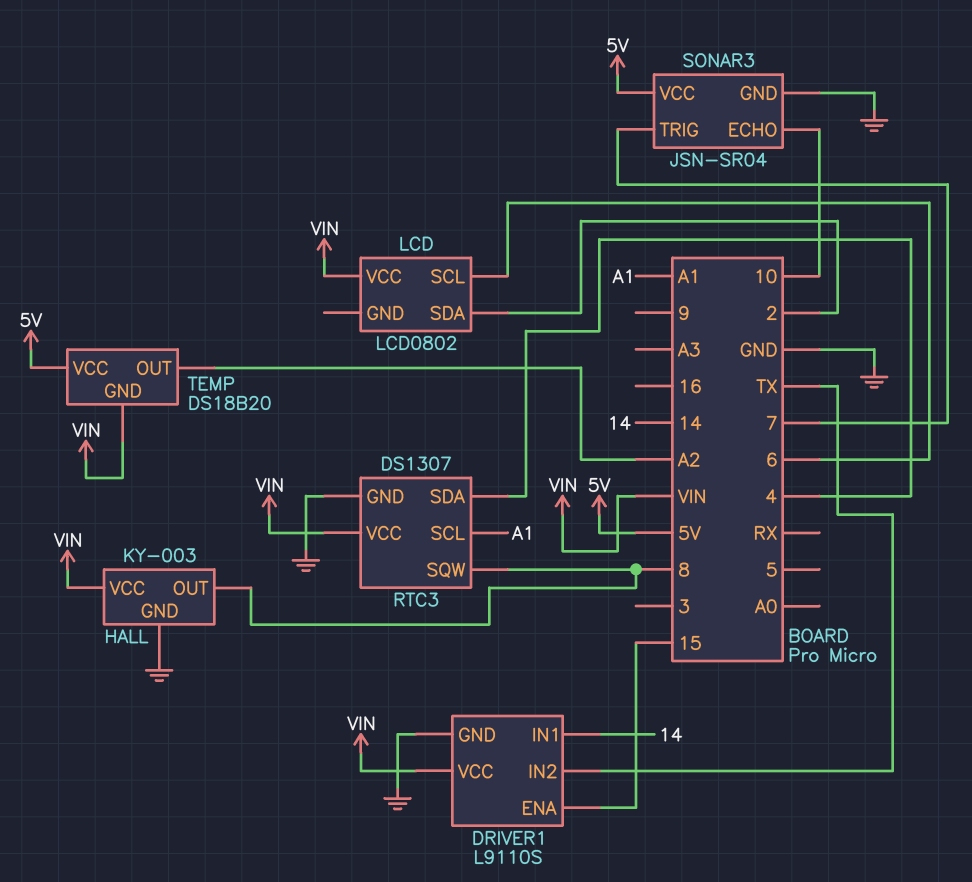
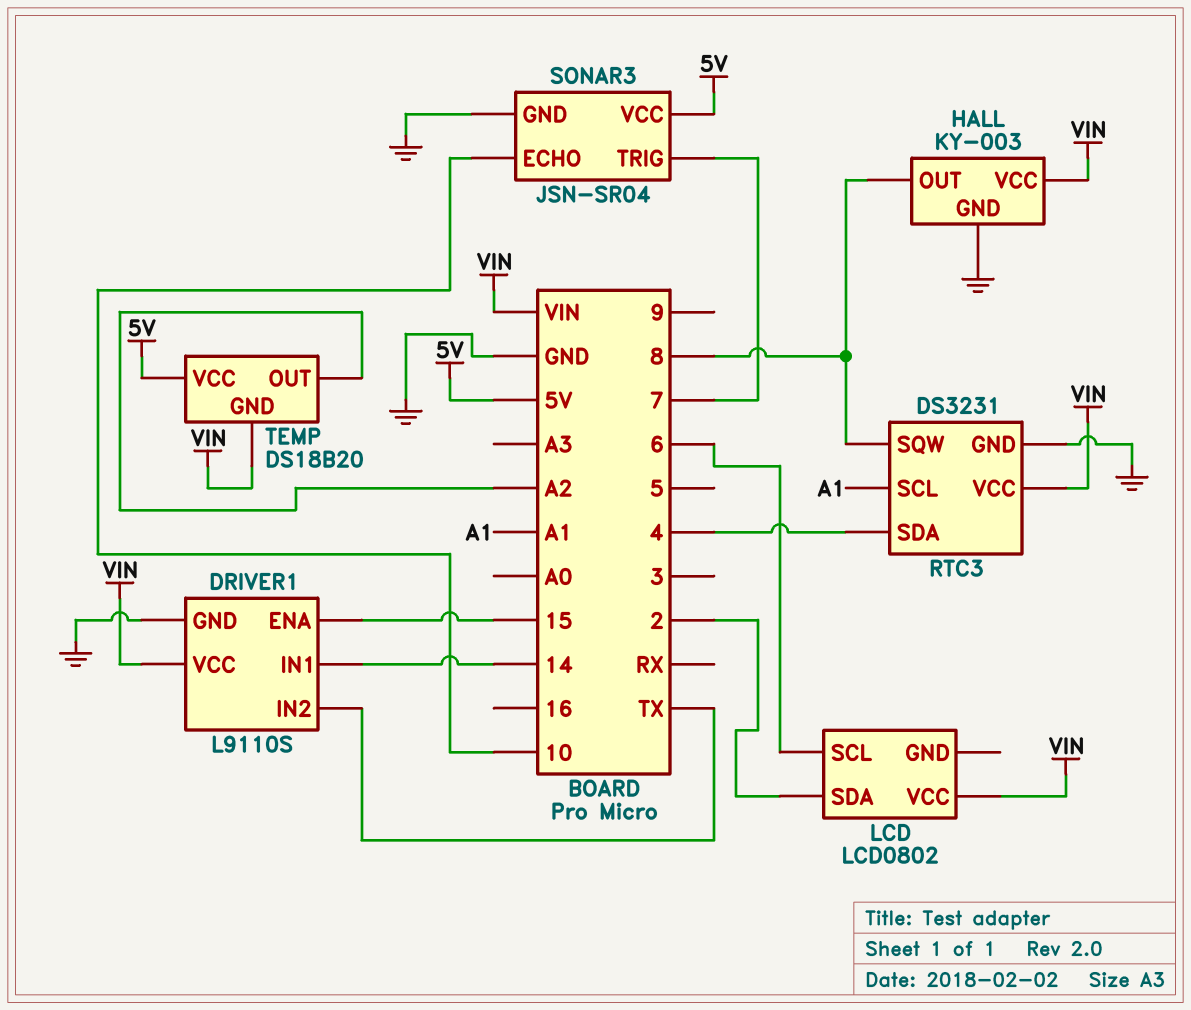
RTC3: DS1307 -> DS3231

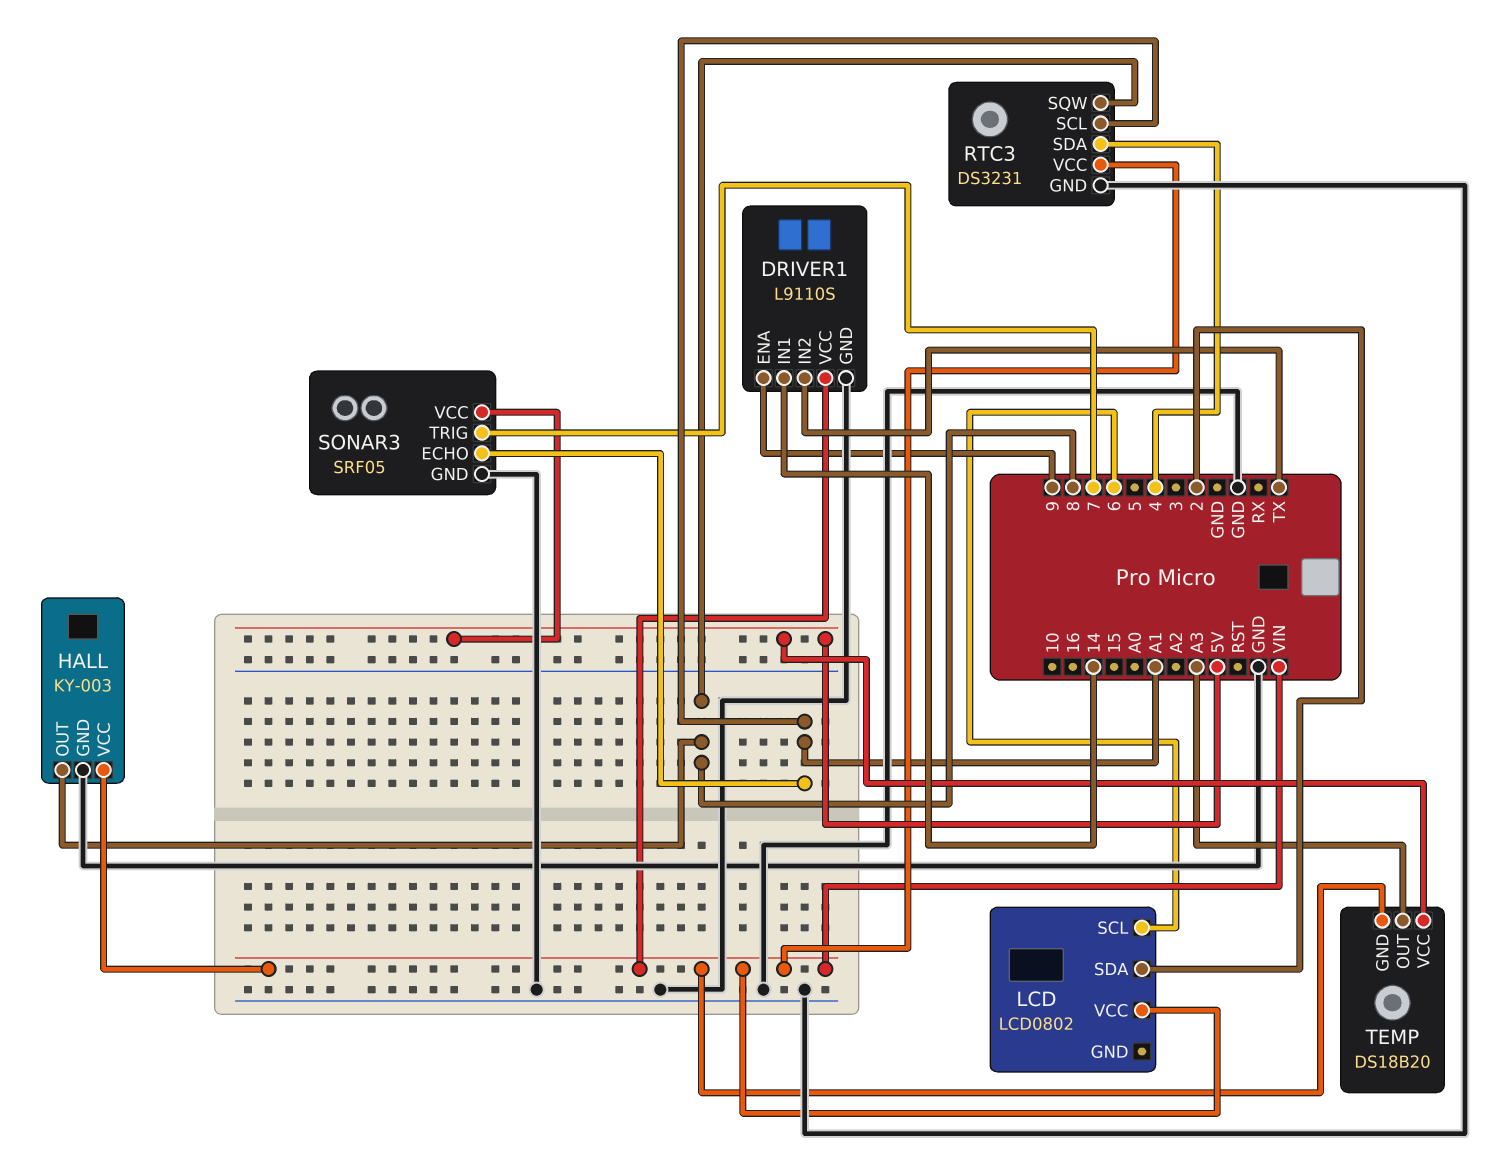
DRIVER1 pin ENA: 15 -> 9
SONAR3: JSN-SR04 -> SRF05
SONAR3 pin ECHO: 10 -> A1
TEMP pin OUT: A2 -> A3

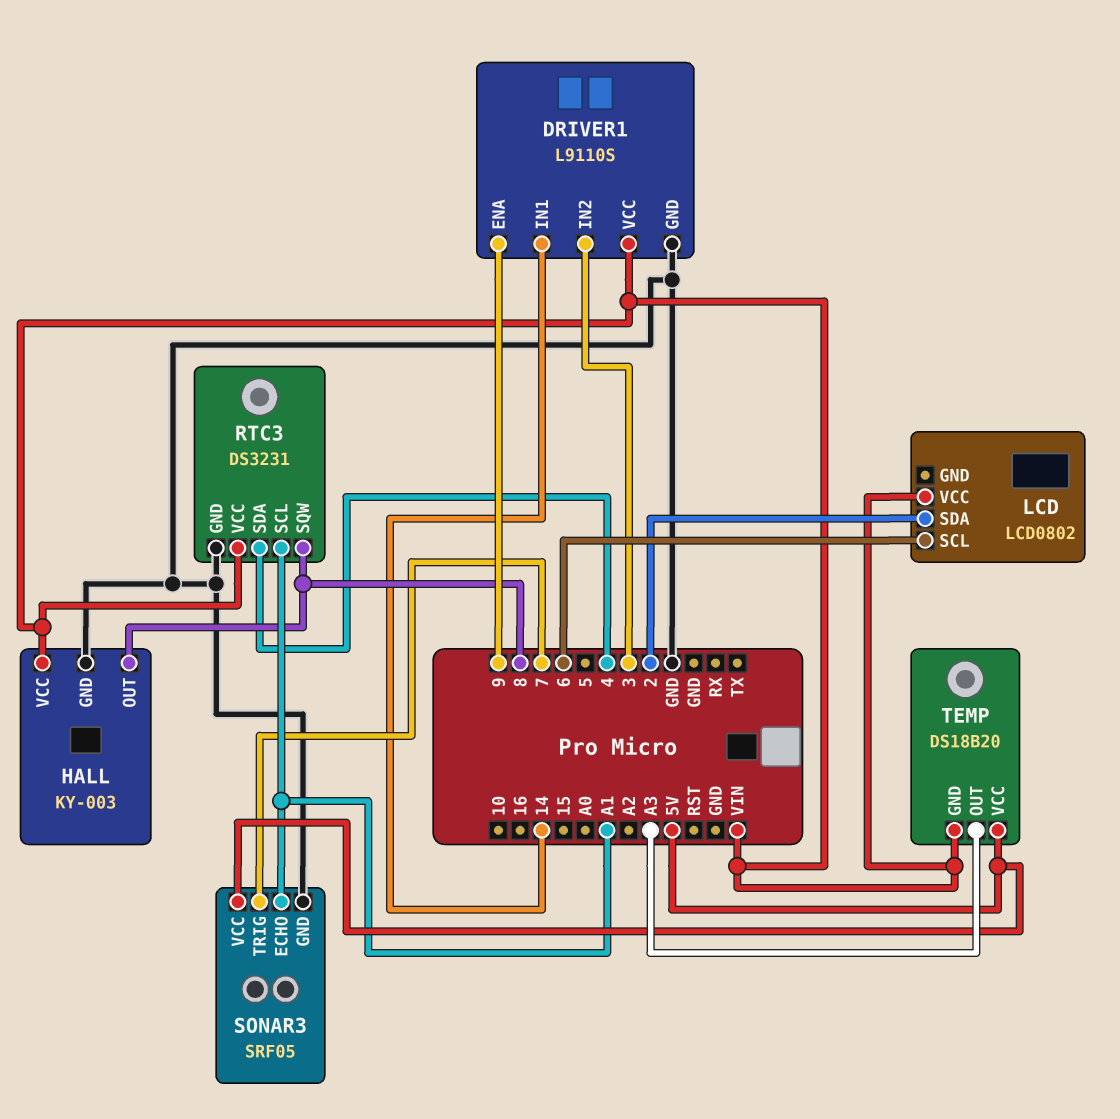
DRIVER1 pin IN2: TX -> 3

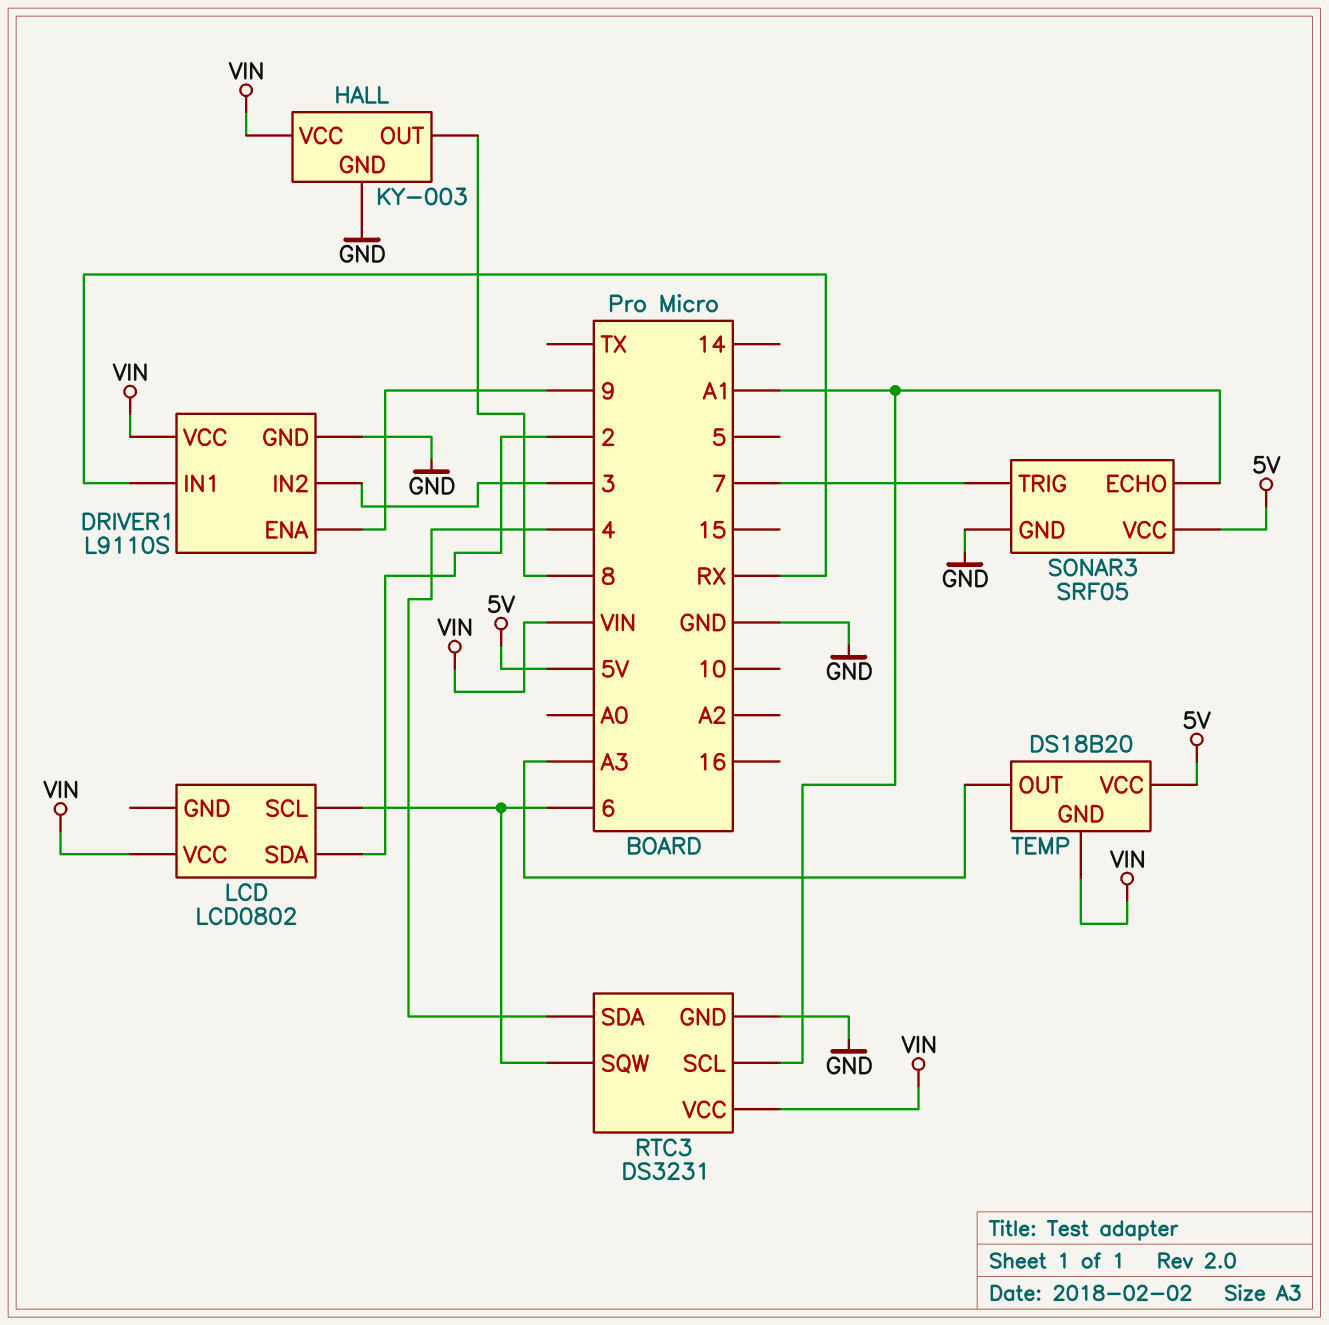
DRIVER1 pin IN1: 14 -> RX
RTC3 pin SQW: 8 -> 6

